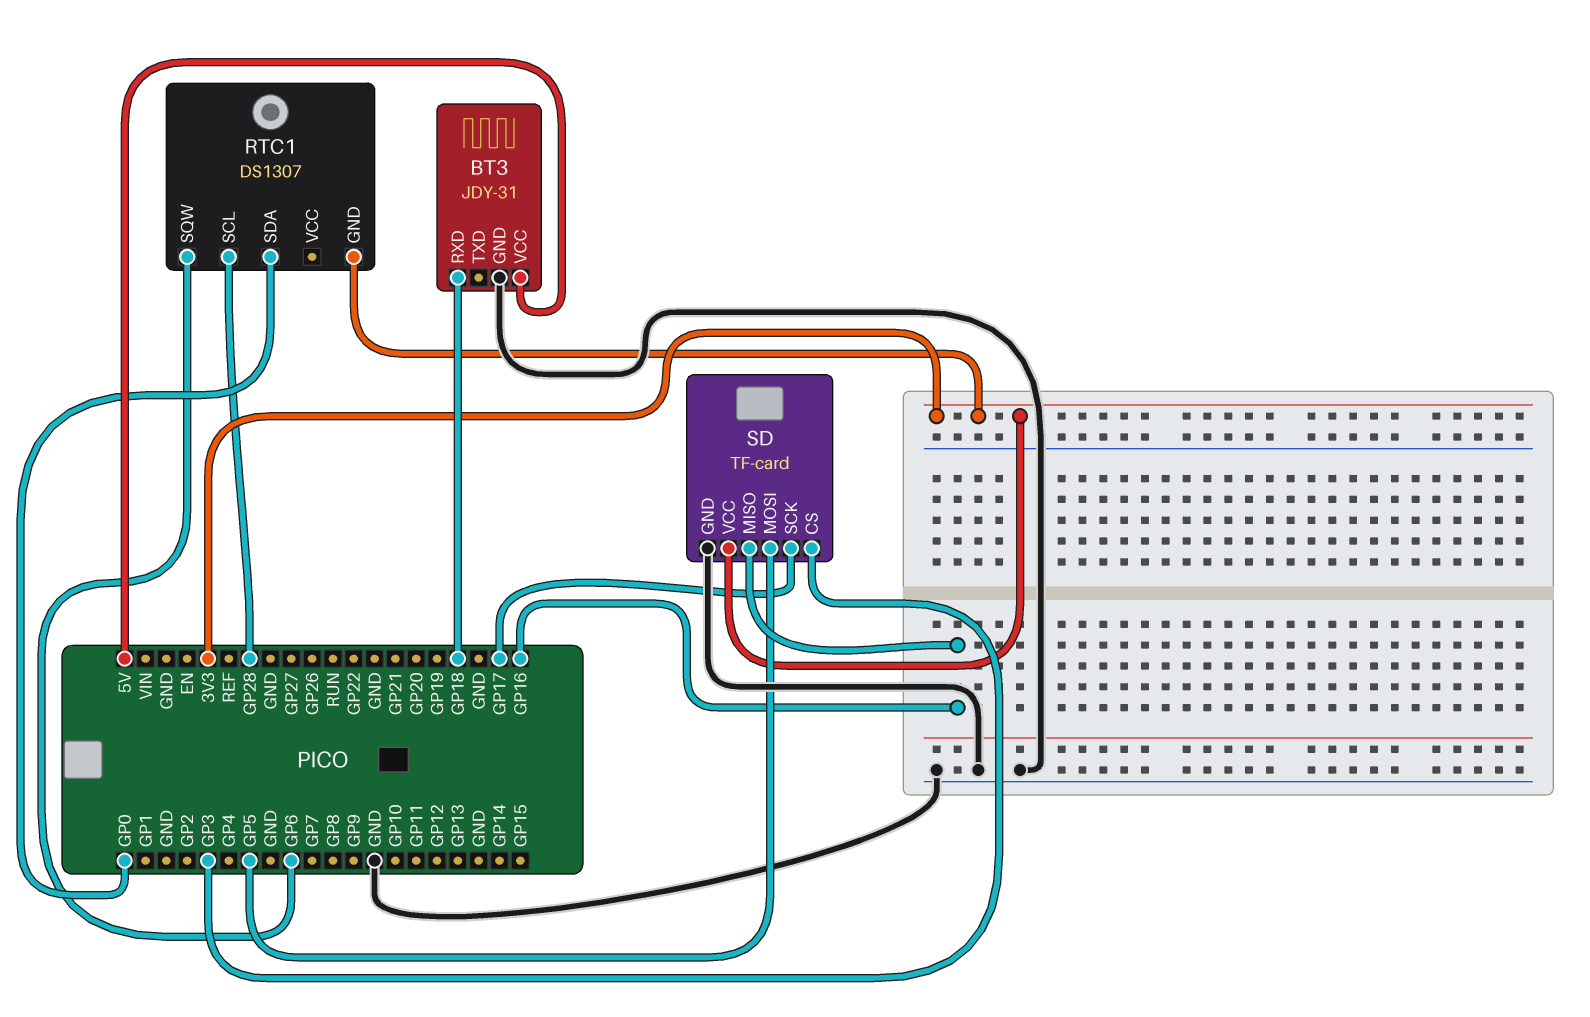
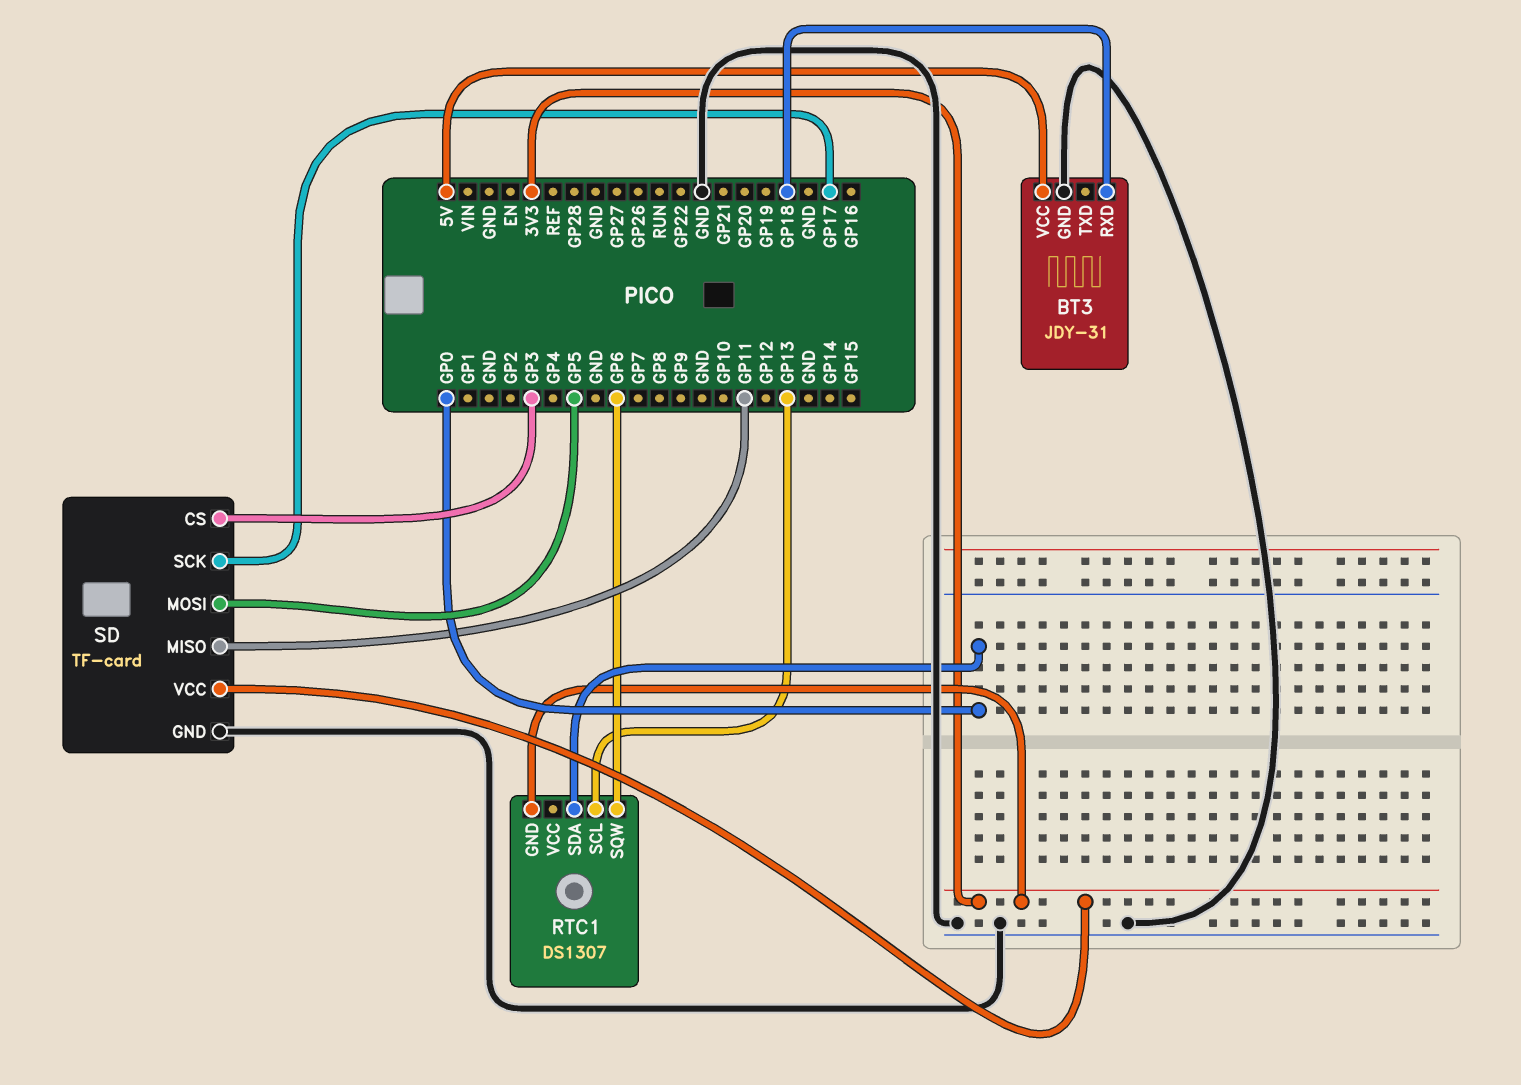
RTC1 pin SCL: GP28 -> GP13
SD pin MISO: GP16 -> GP11

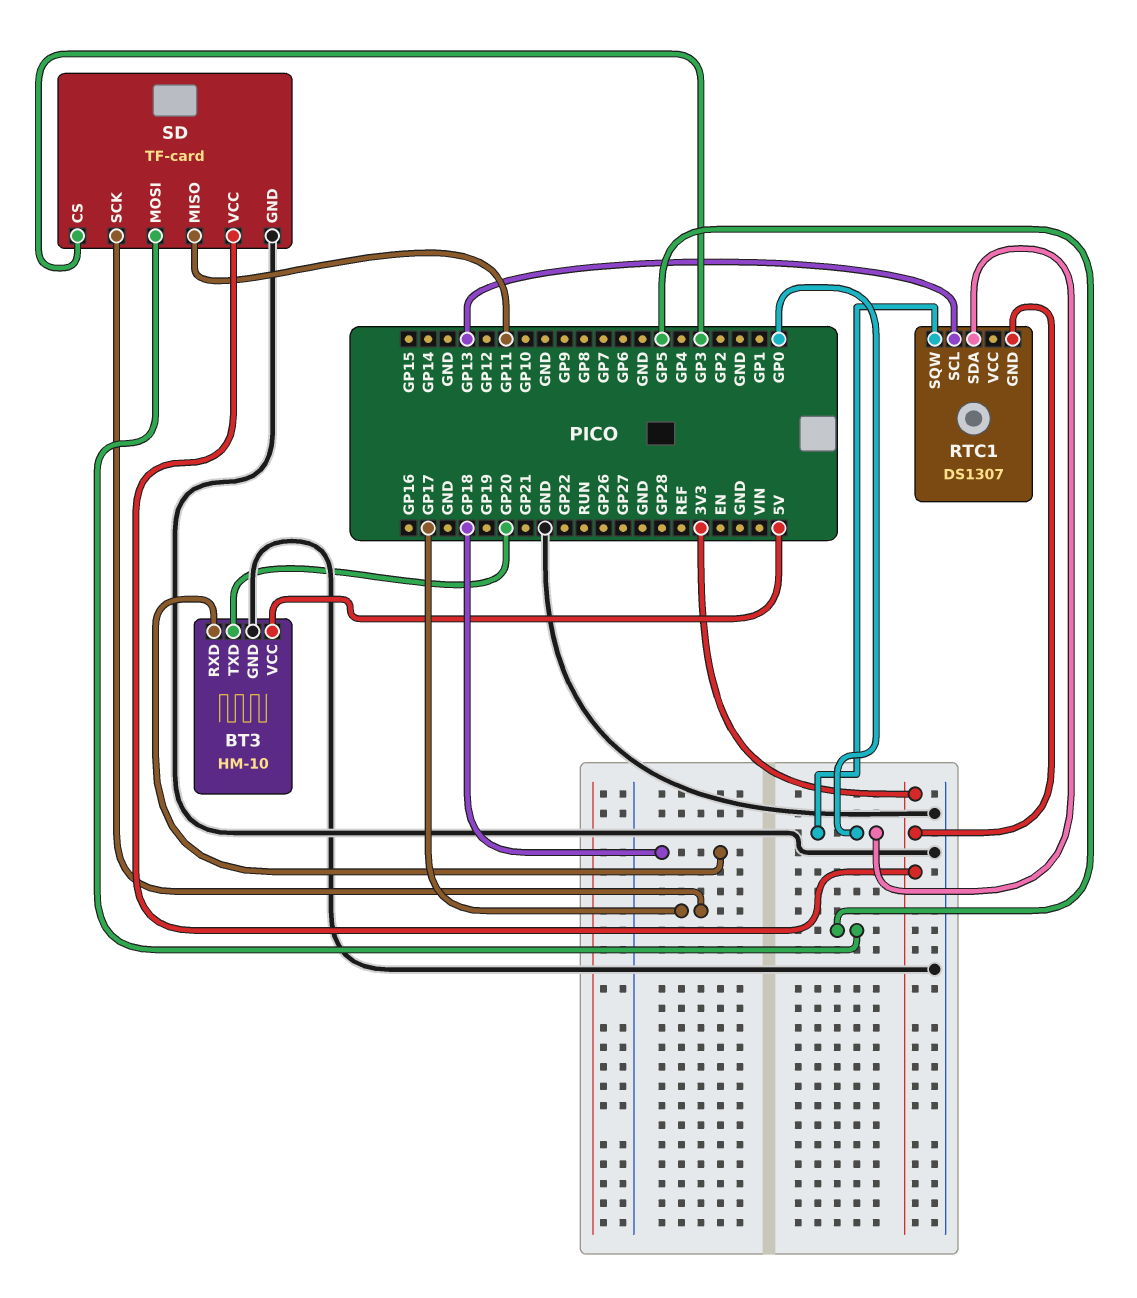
BT3: JDY-31 -> HM-10
BT3 pin TXD: none -> GP20
RTC1 pin SQW: GP6 -> GP0

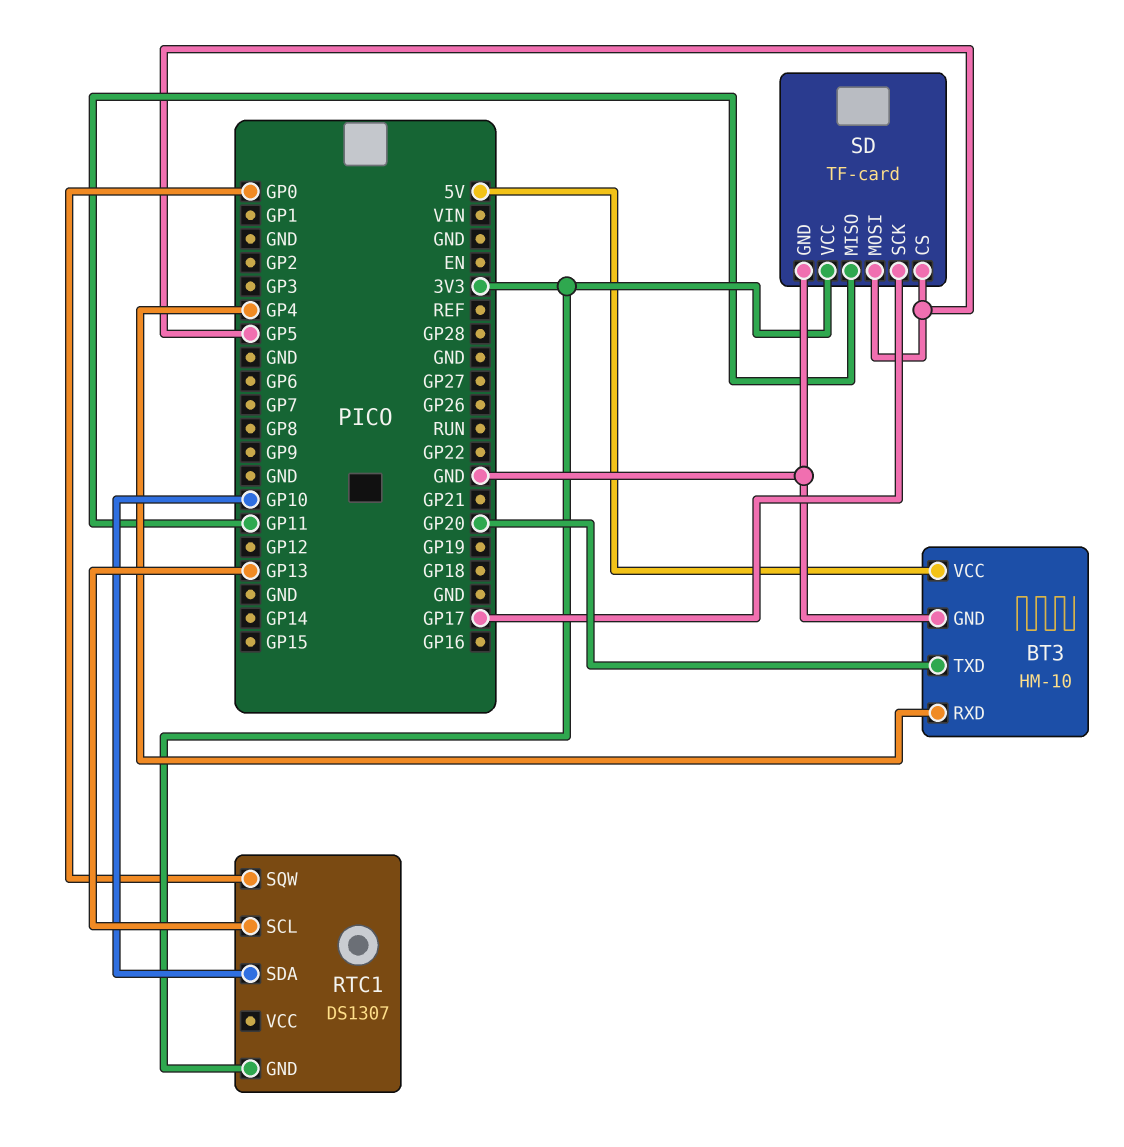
BT3 pin RXD: GP18 -> GP4
RTC1 pin SDA: GP0 -> GP10
SD pin CS: GP3 -> GP5

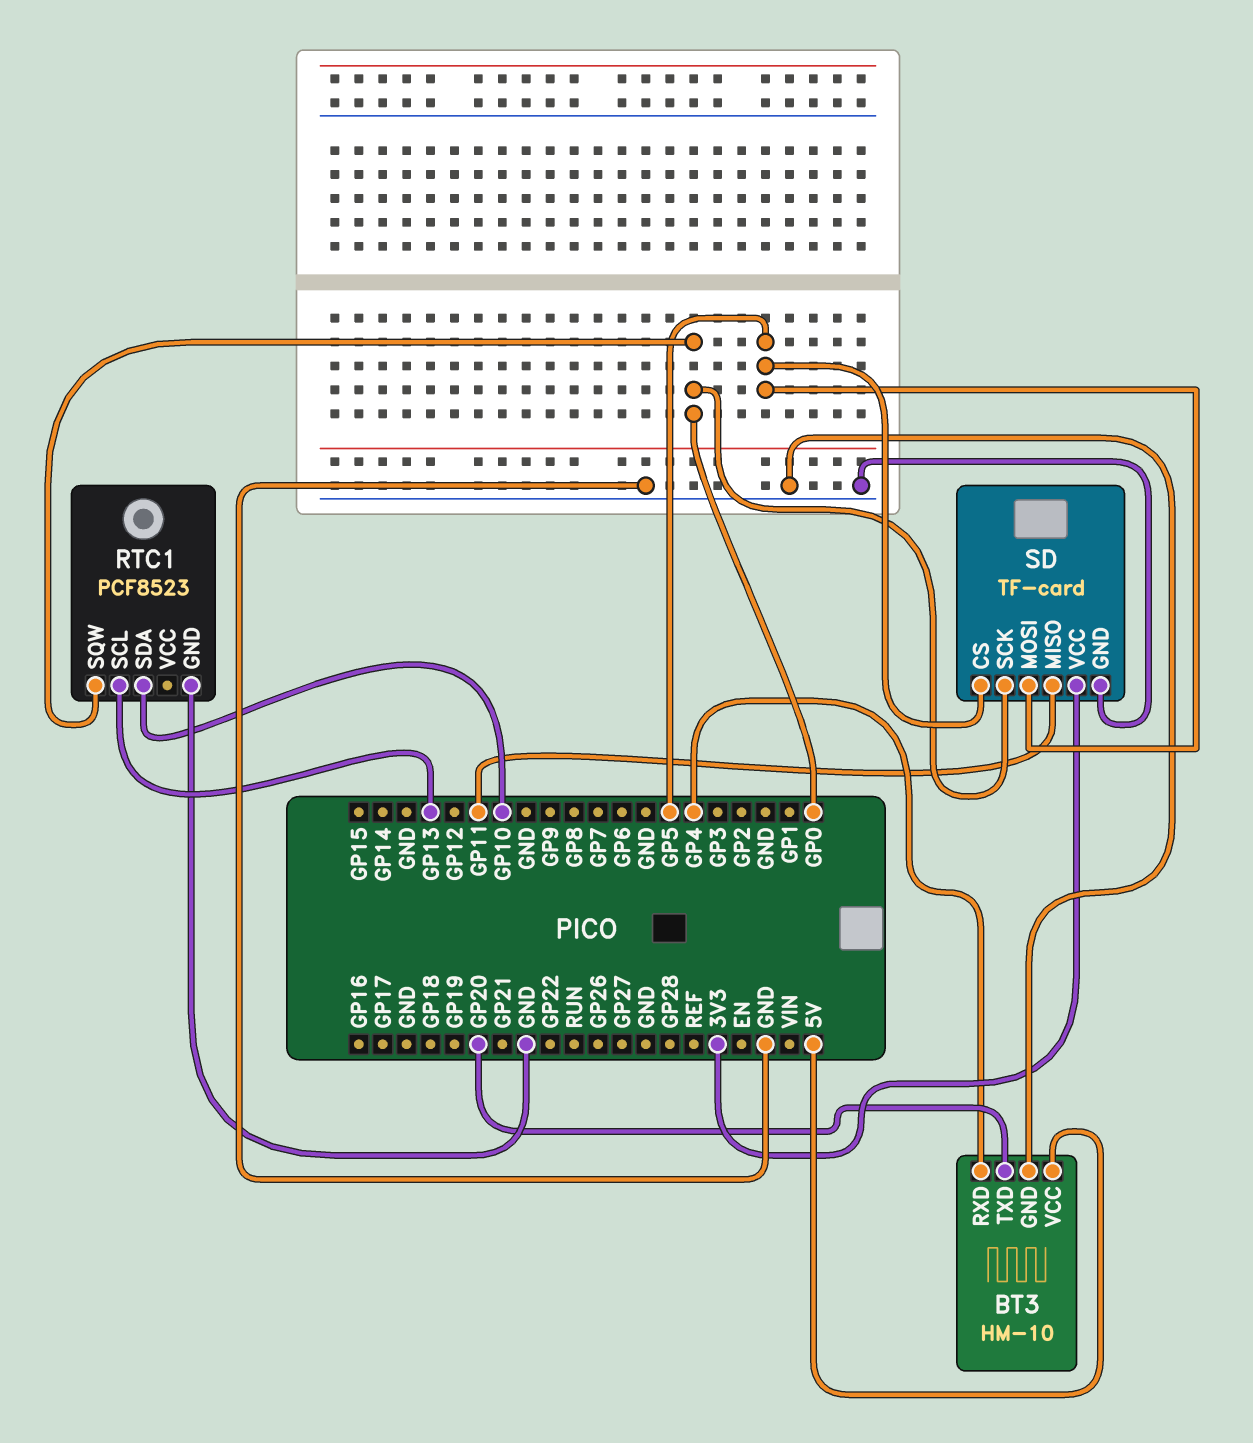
RTC1: DS1307 -> PCF8523
RTC1 pin GND: 3V3 -> GND
SD pin SCK: GP17 -> GP0

